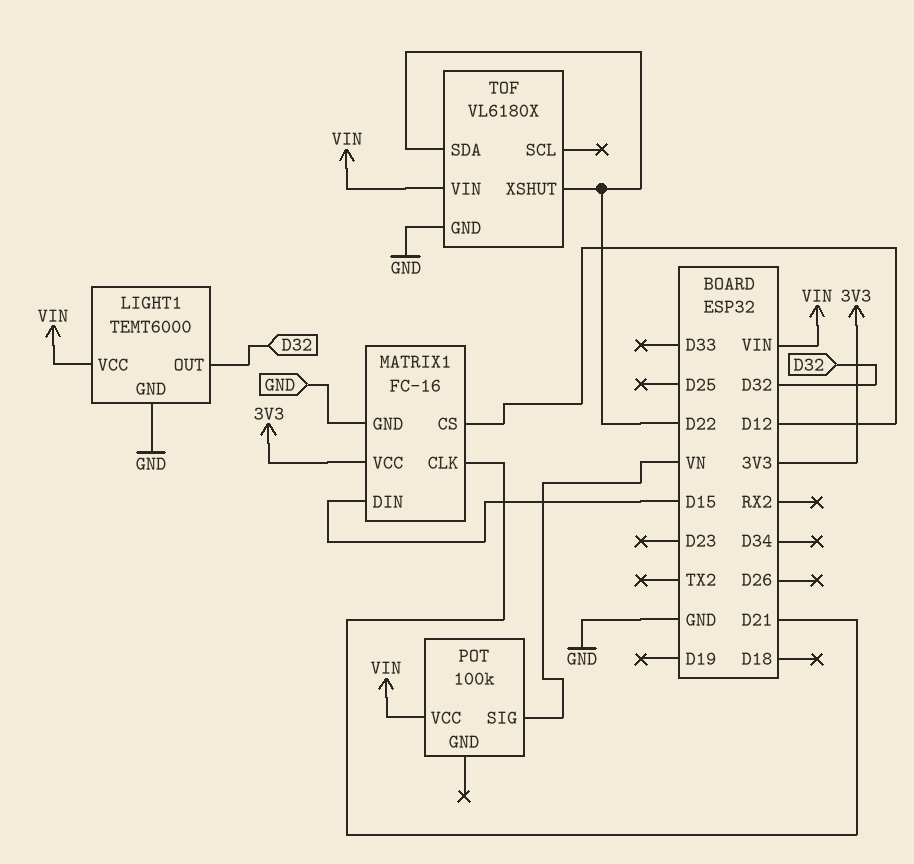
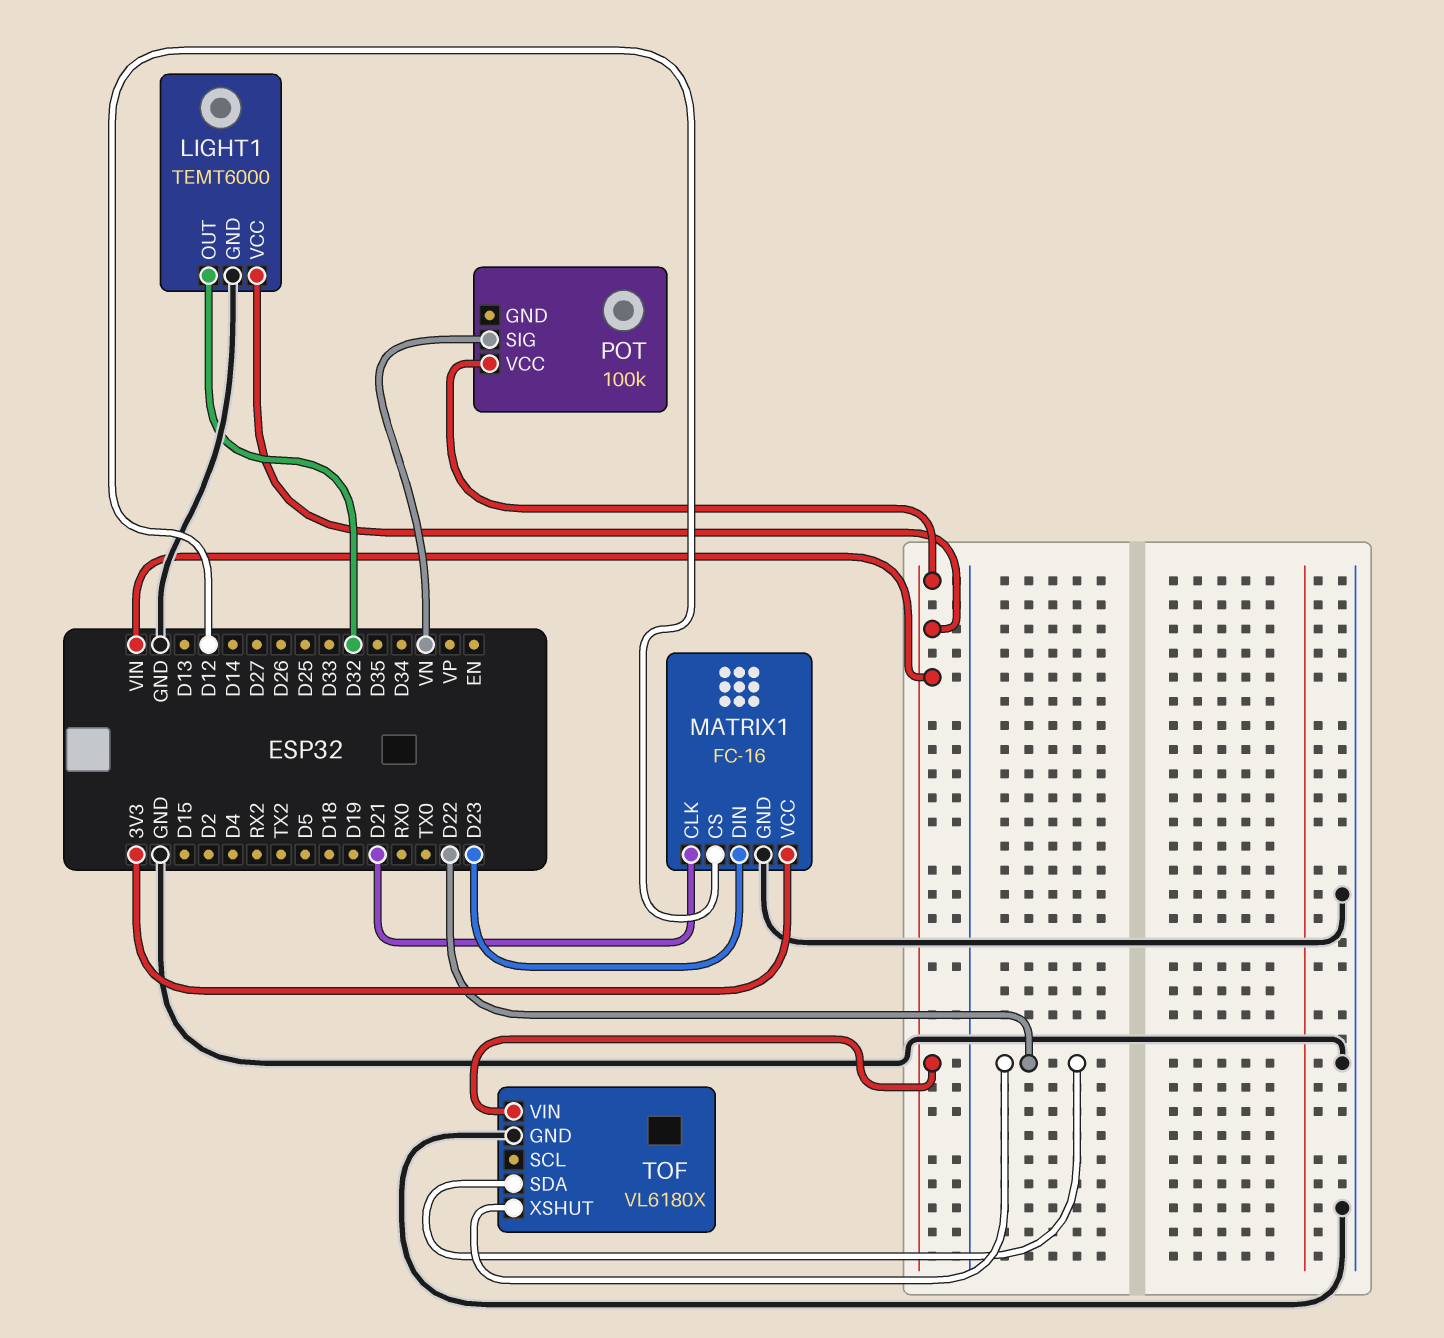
MATRIX1 pin DIN: D15 -> D23

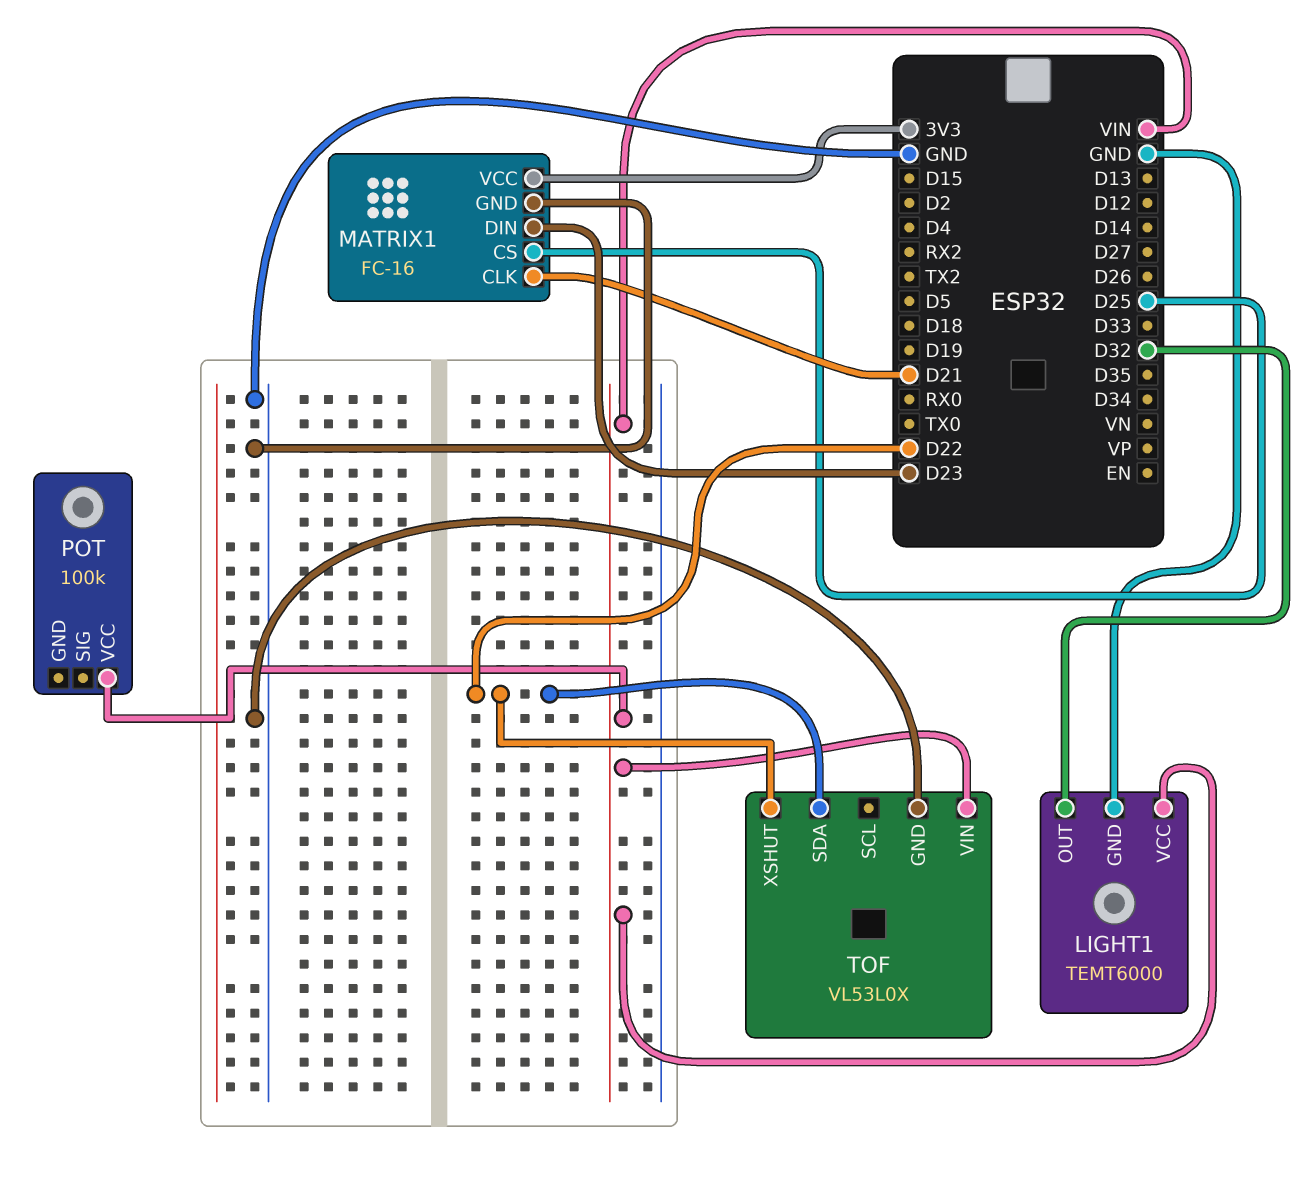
MATRIX1 pin CS: D12 -> D25
POT pin SIG: VN -> none
TOF: VL6180X -> VL53L0X

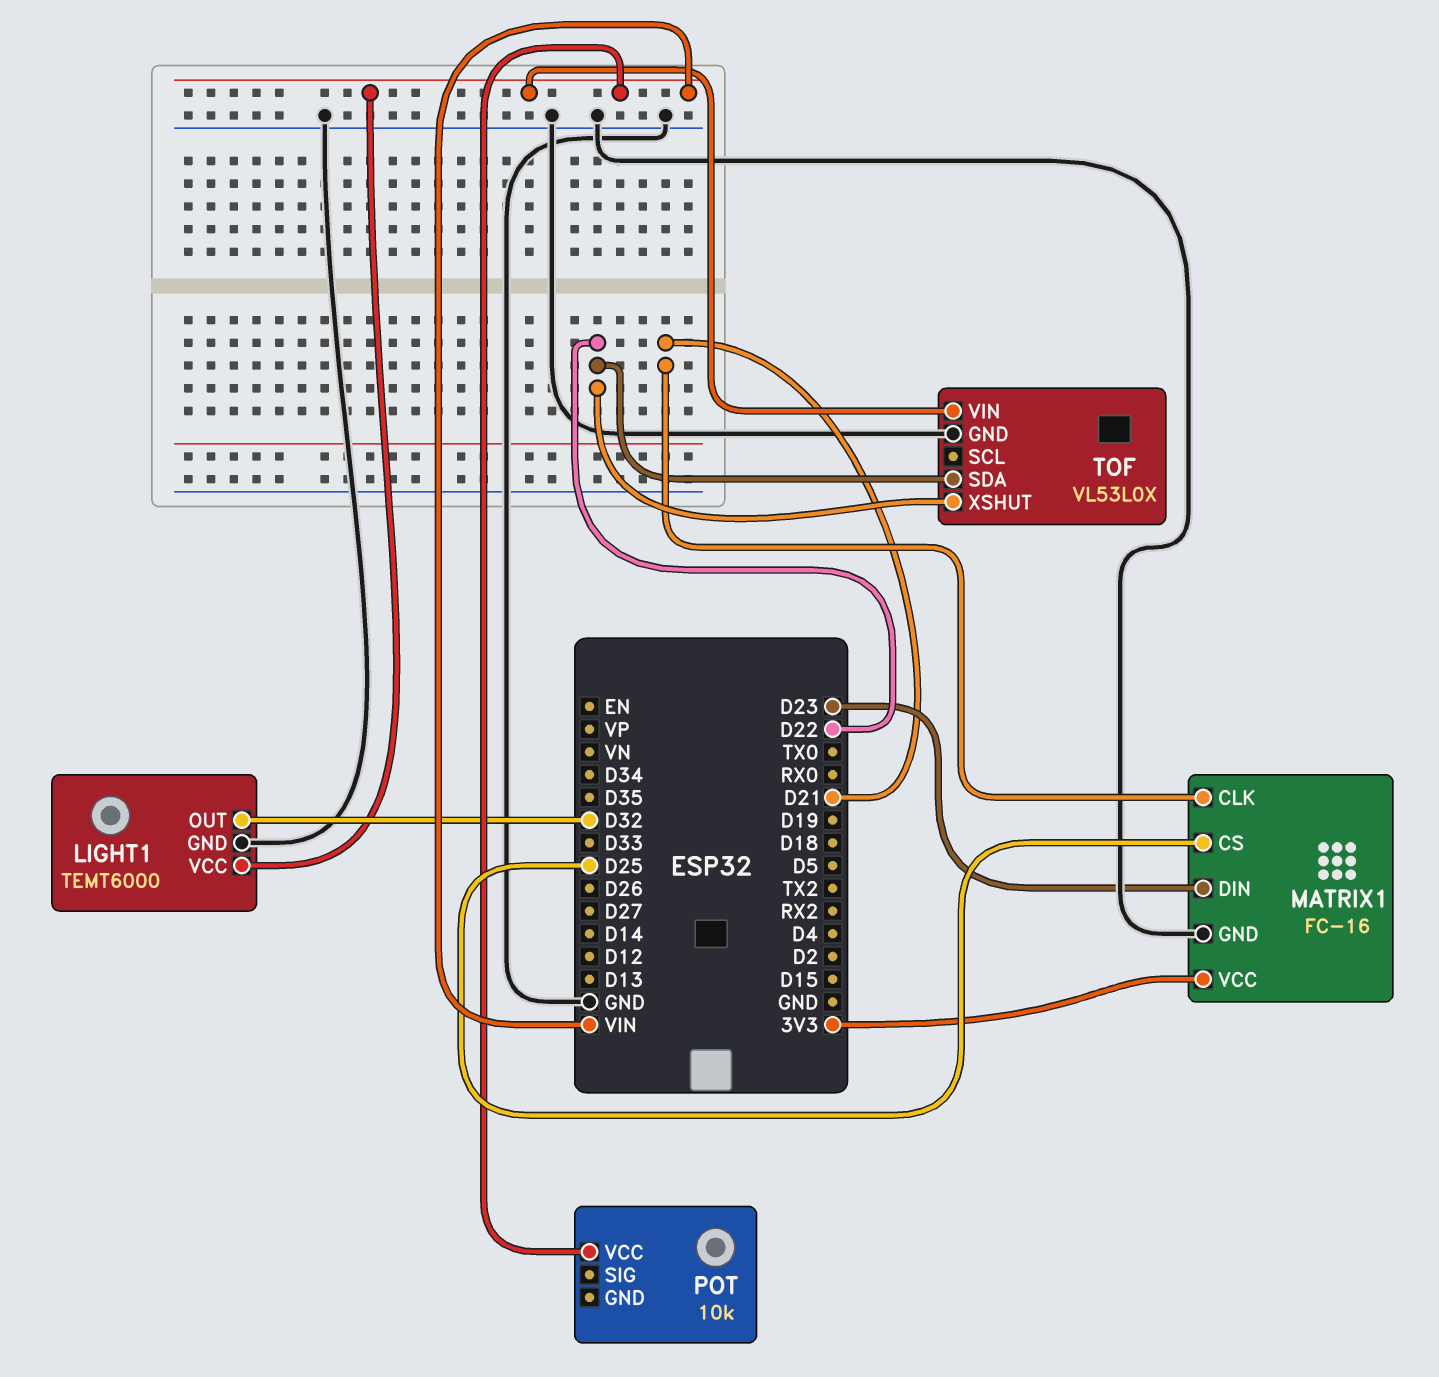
POT: 100k -> 10k

